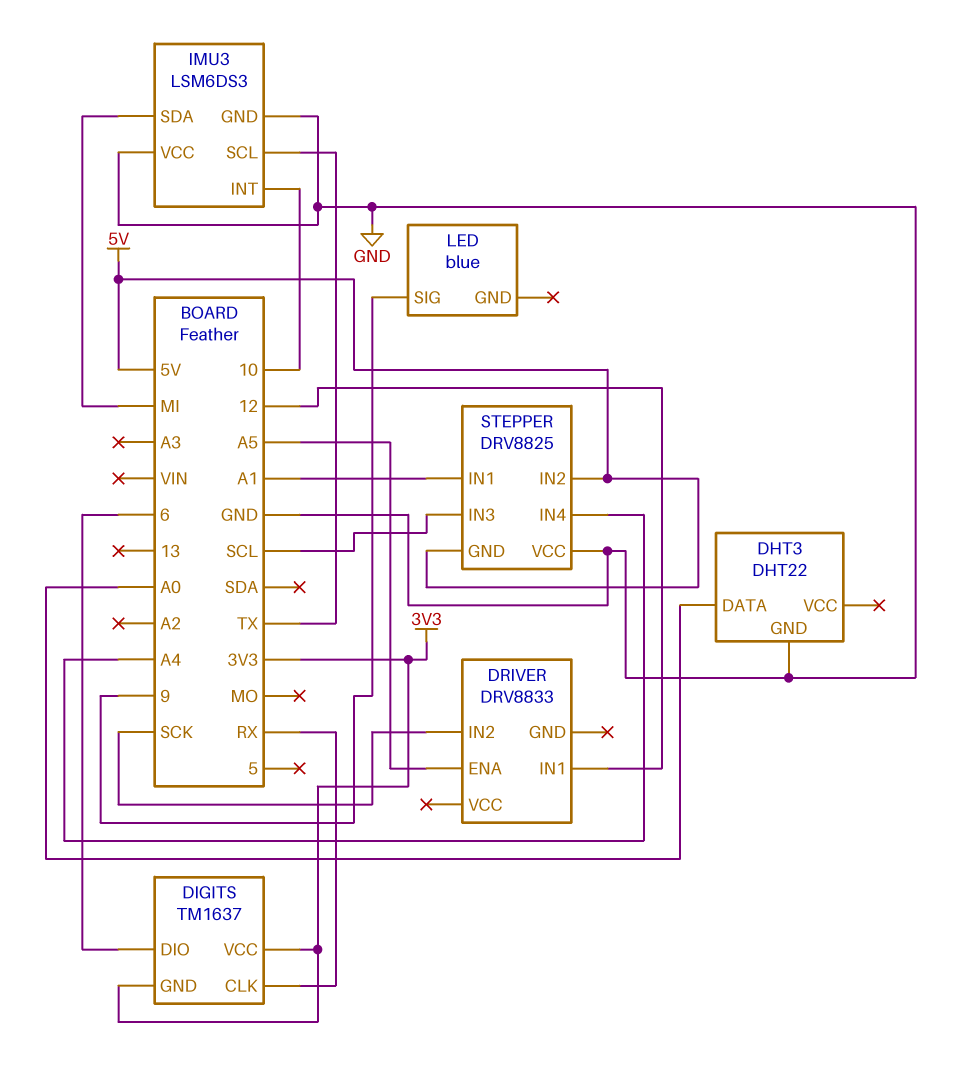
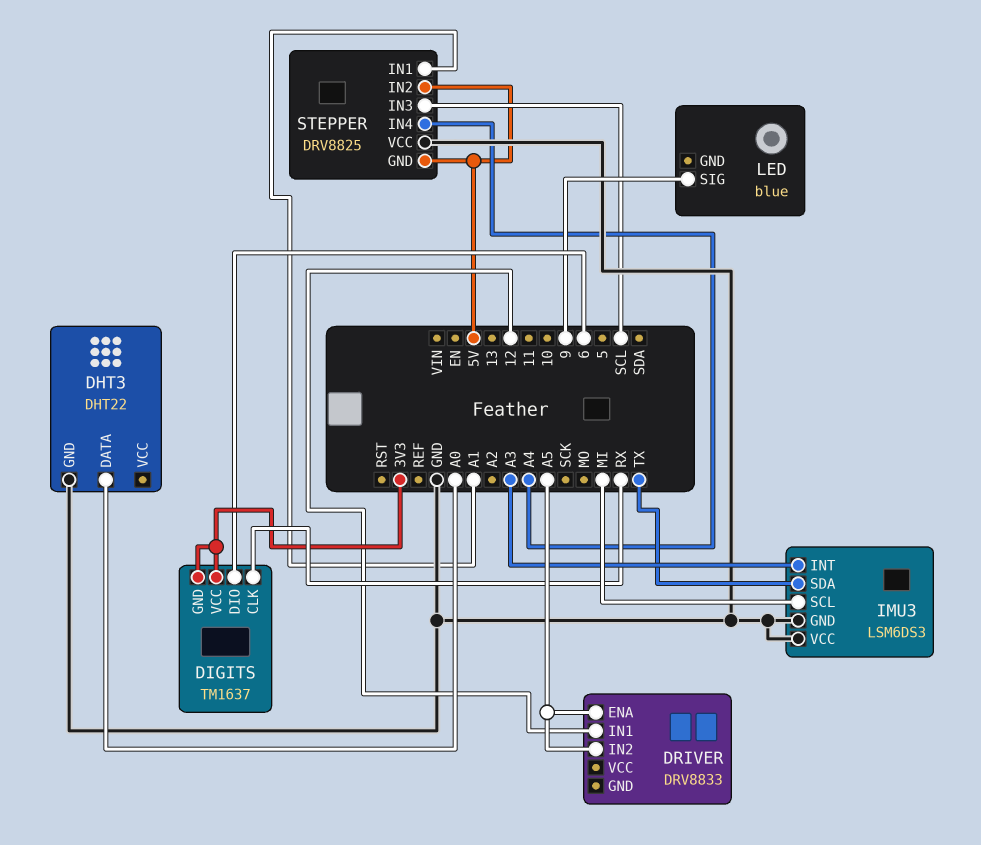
DRIVER pin IN2: SCK -> A5
IMU3 pin INT: 10 -> A3
IMU3 pin SCL: TX -> MI
IMU3 pin SDA: MI -> TX

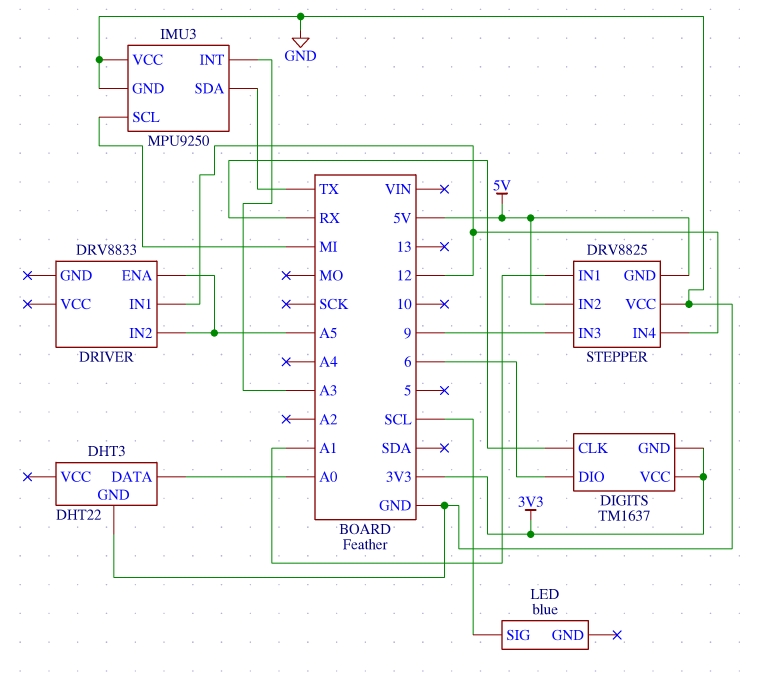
IMU3: LSM6DS3 -> MPU9250
LED pin SIG: 9 -> SCL
STEPPER pin IN3: SCL -> 9
STEPPER pin IN4: A4 -> 12

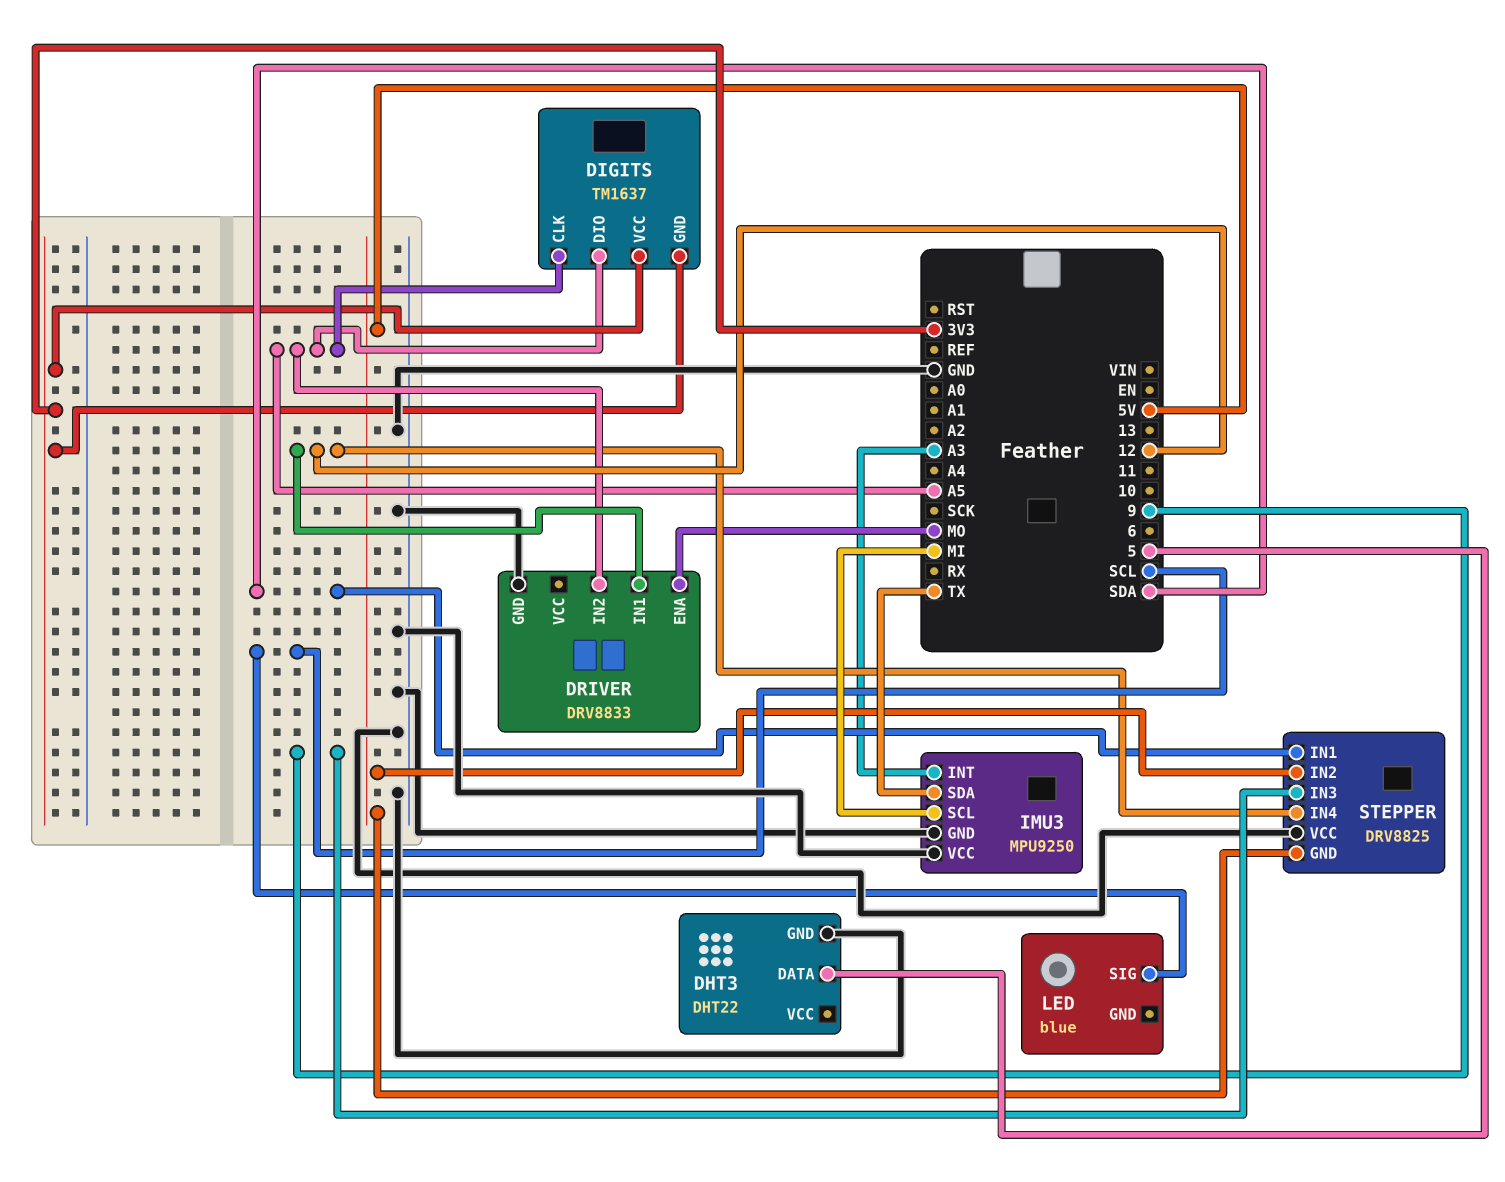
DHT3 pin DATA: A0 -> 5
DIGITS pin CLK: RX -> A5
DIGITS pin DIO: 6 -> A5
DRIVER pin ENA: A5 -> MO
DRIVER pin GND: none -> GND
STEPPER pin IN1: A1 -> SDA

